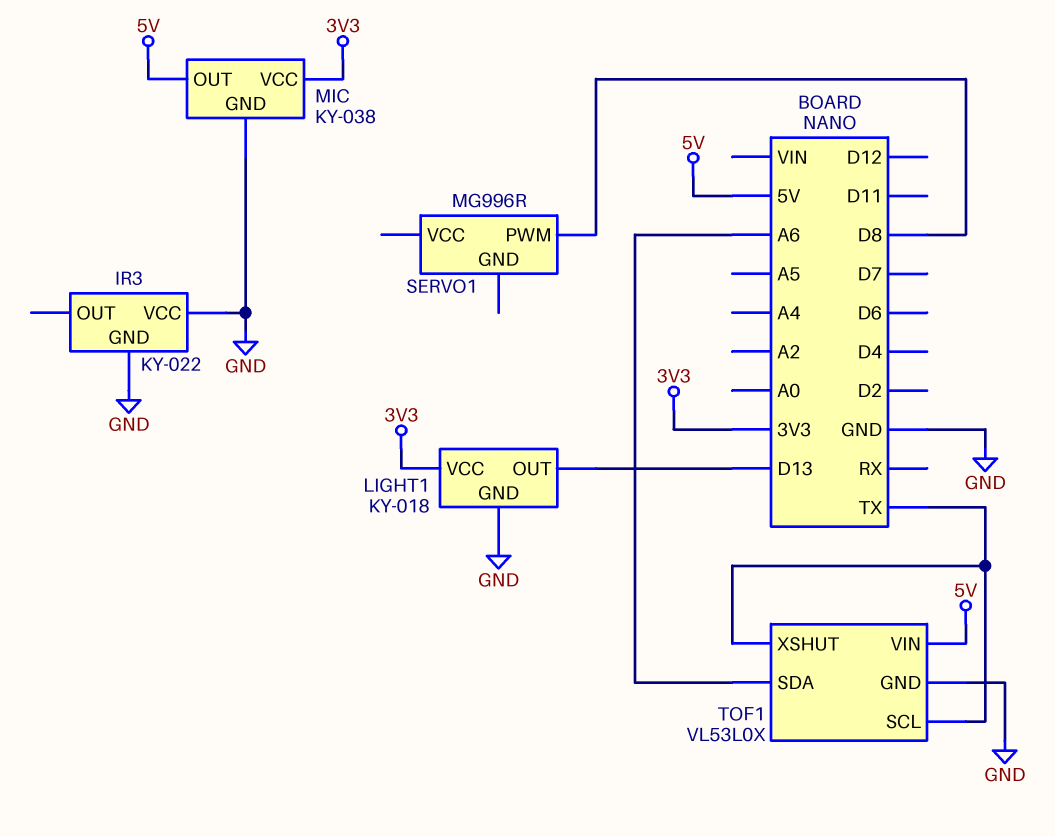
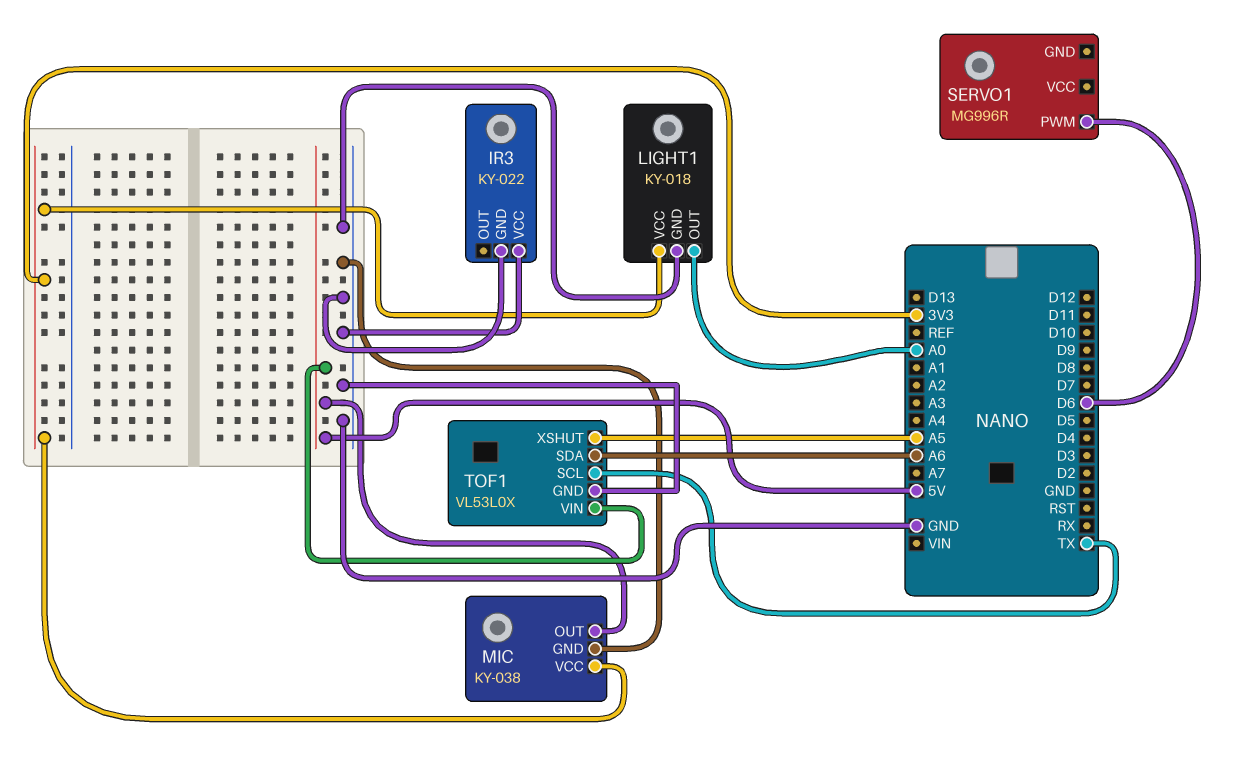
LIGHT1 pin OUT: D13 -> A0
SERVO1 pin PWM: D8 -> D6
TOF1 pin XSHUT: TX -> A5

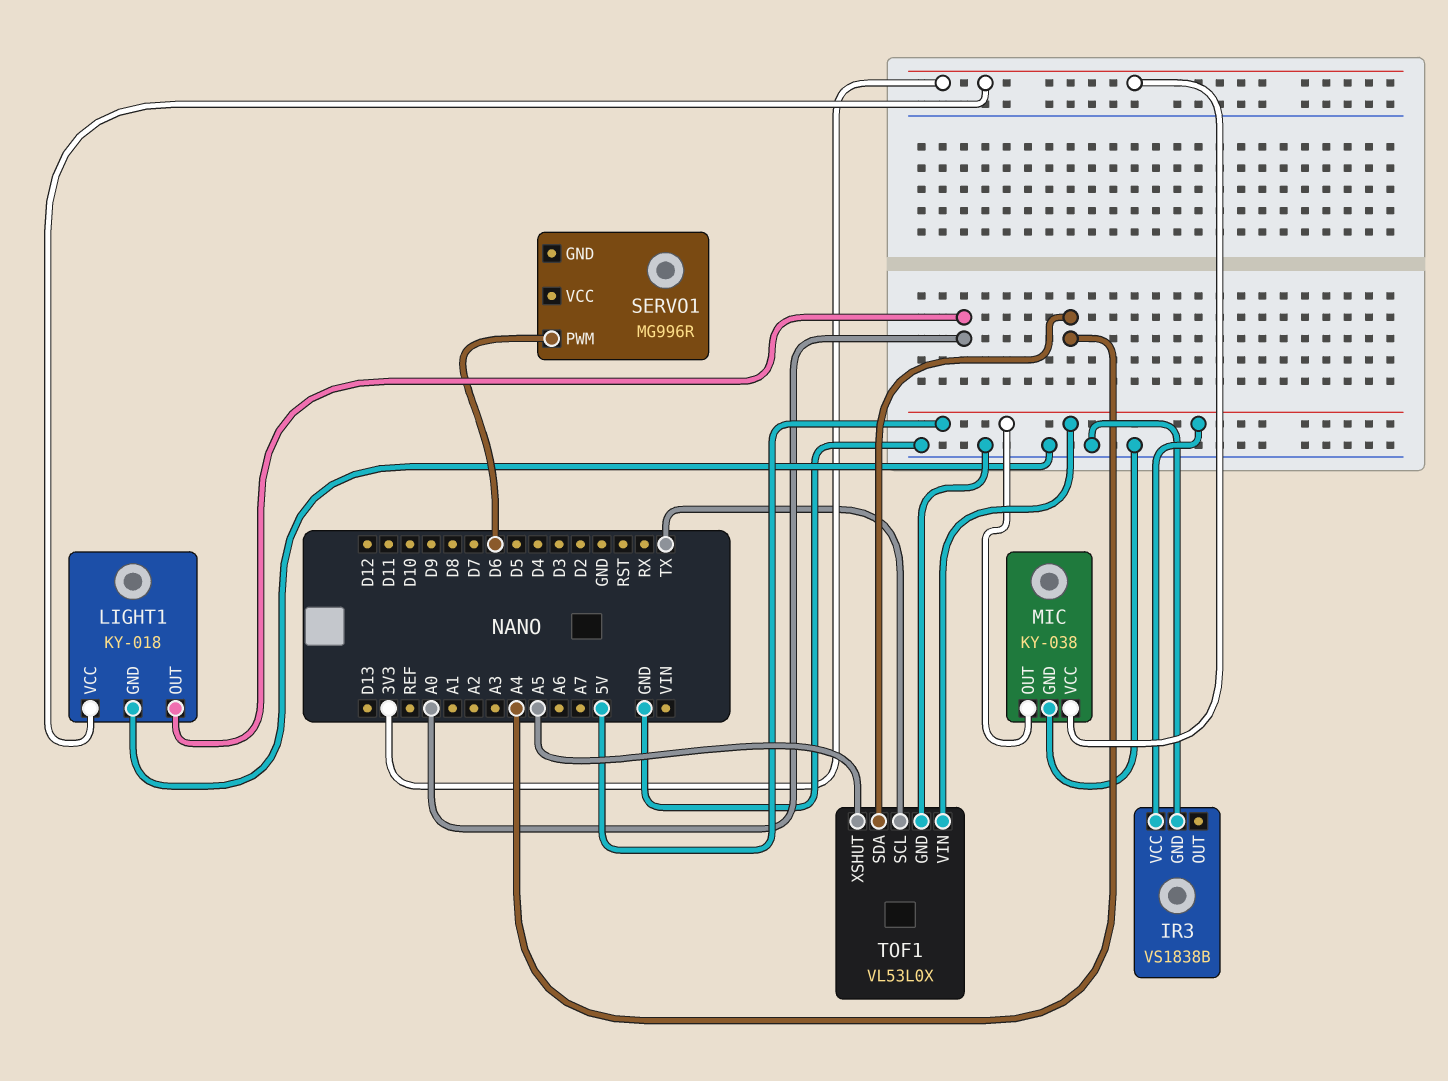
IR3: KY-022 -> VS1838B
IR3 pin VCC: GND -> 5V
TOF1 pin SDA: A6 -> A4

